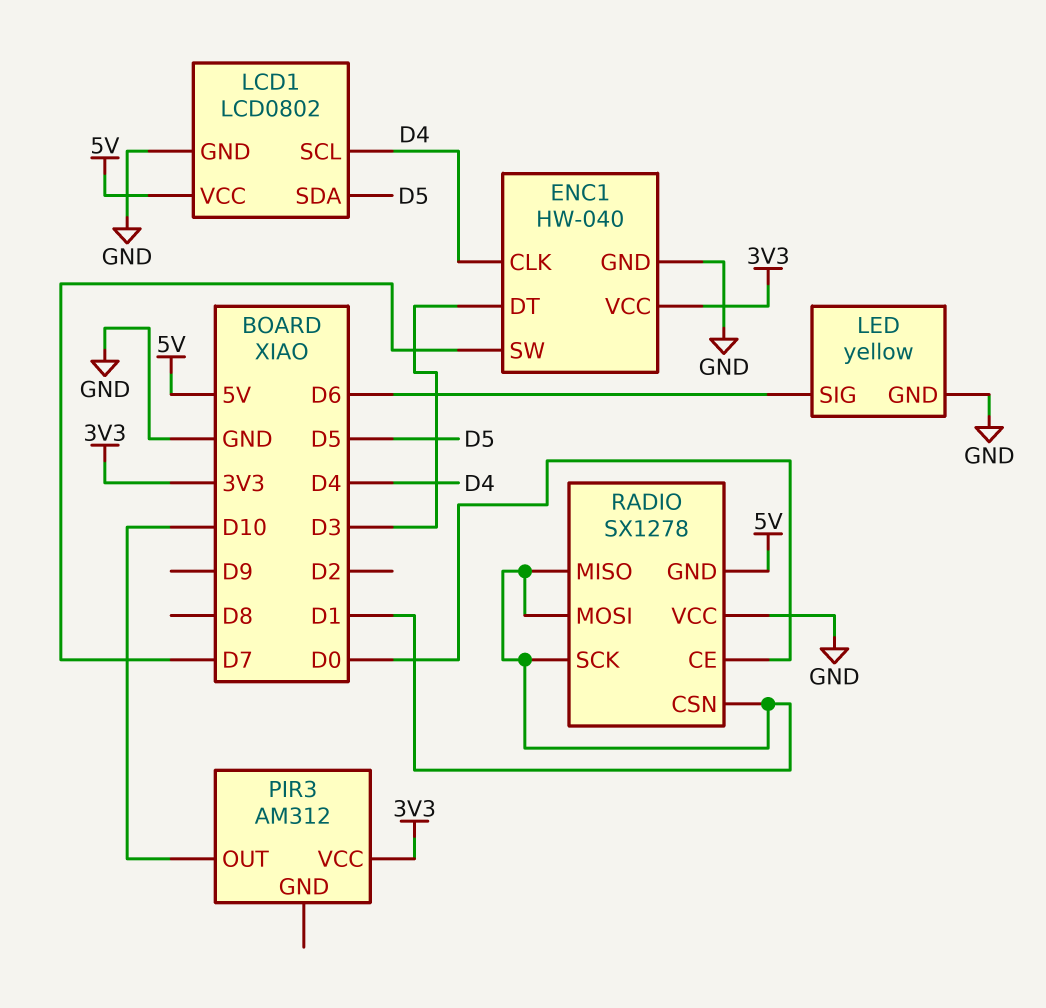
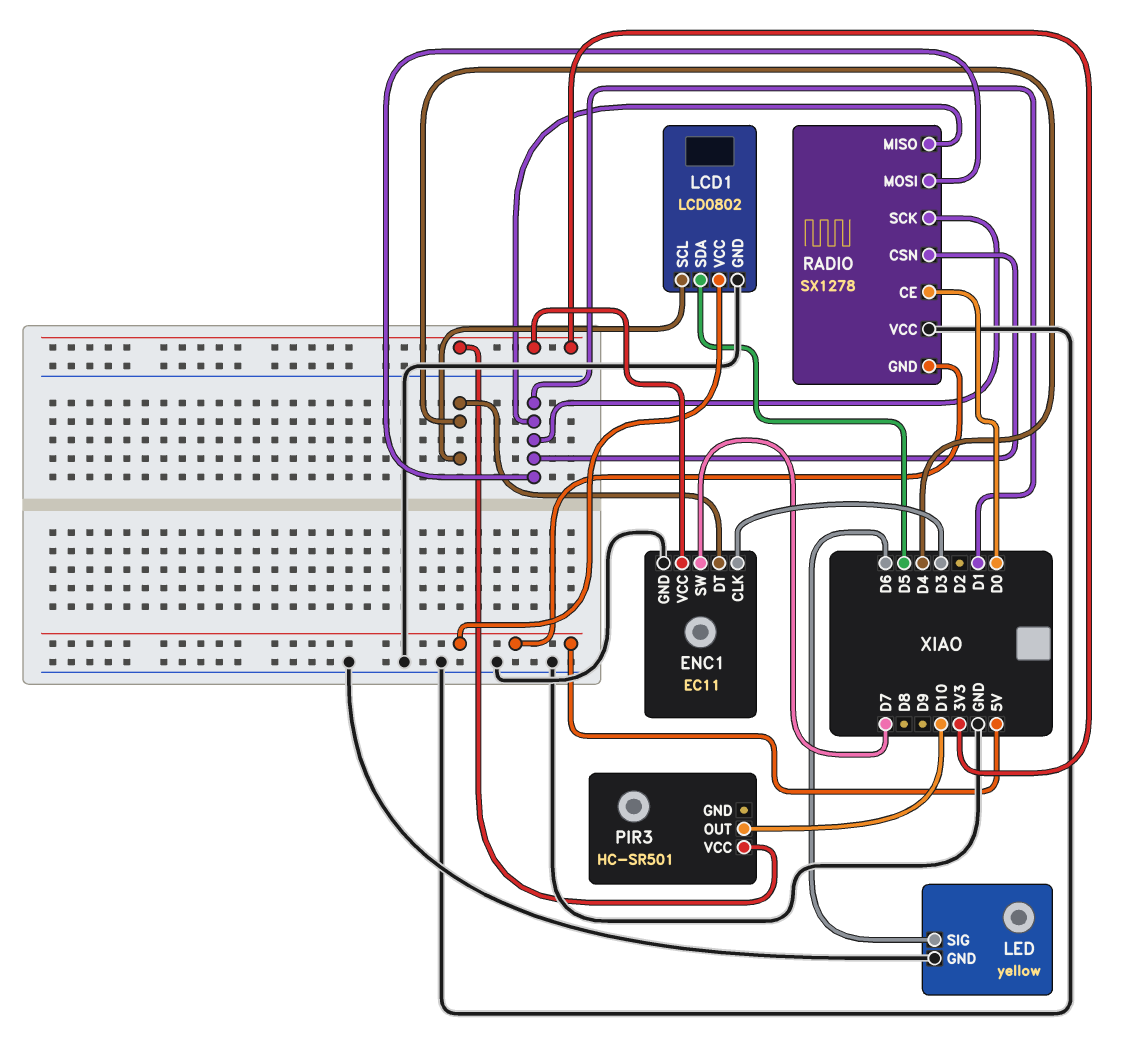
ENC1: HW-040 -> EC11
ENC1 pin CLK: D4 -> D3
ENC1 pin DT: D3 -> D4
PIR3: AM312 -> HC-SR501

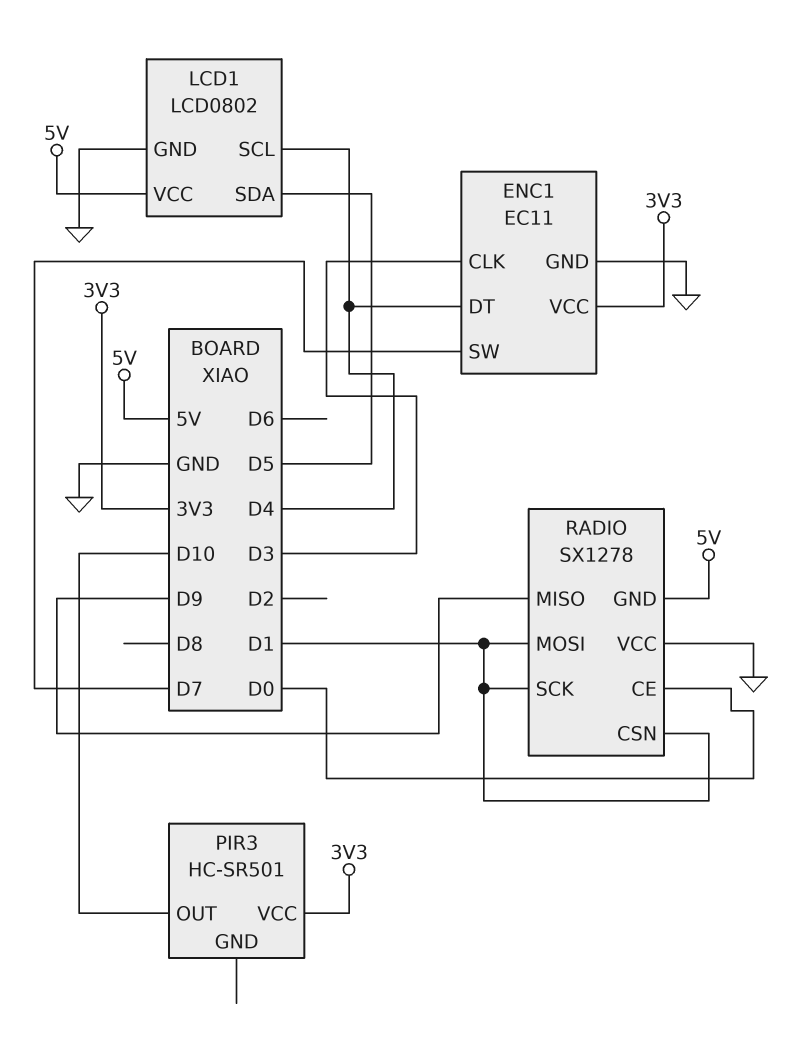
LED: yellow -> none
LED pin GND: GND -> none
LED pin SIG: D6 -> none
RADIO pin MISO: D1 -> D9

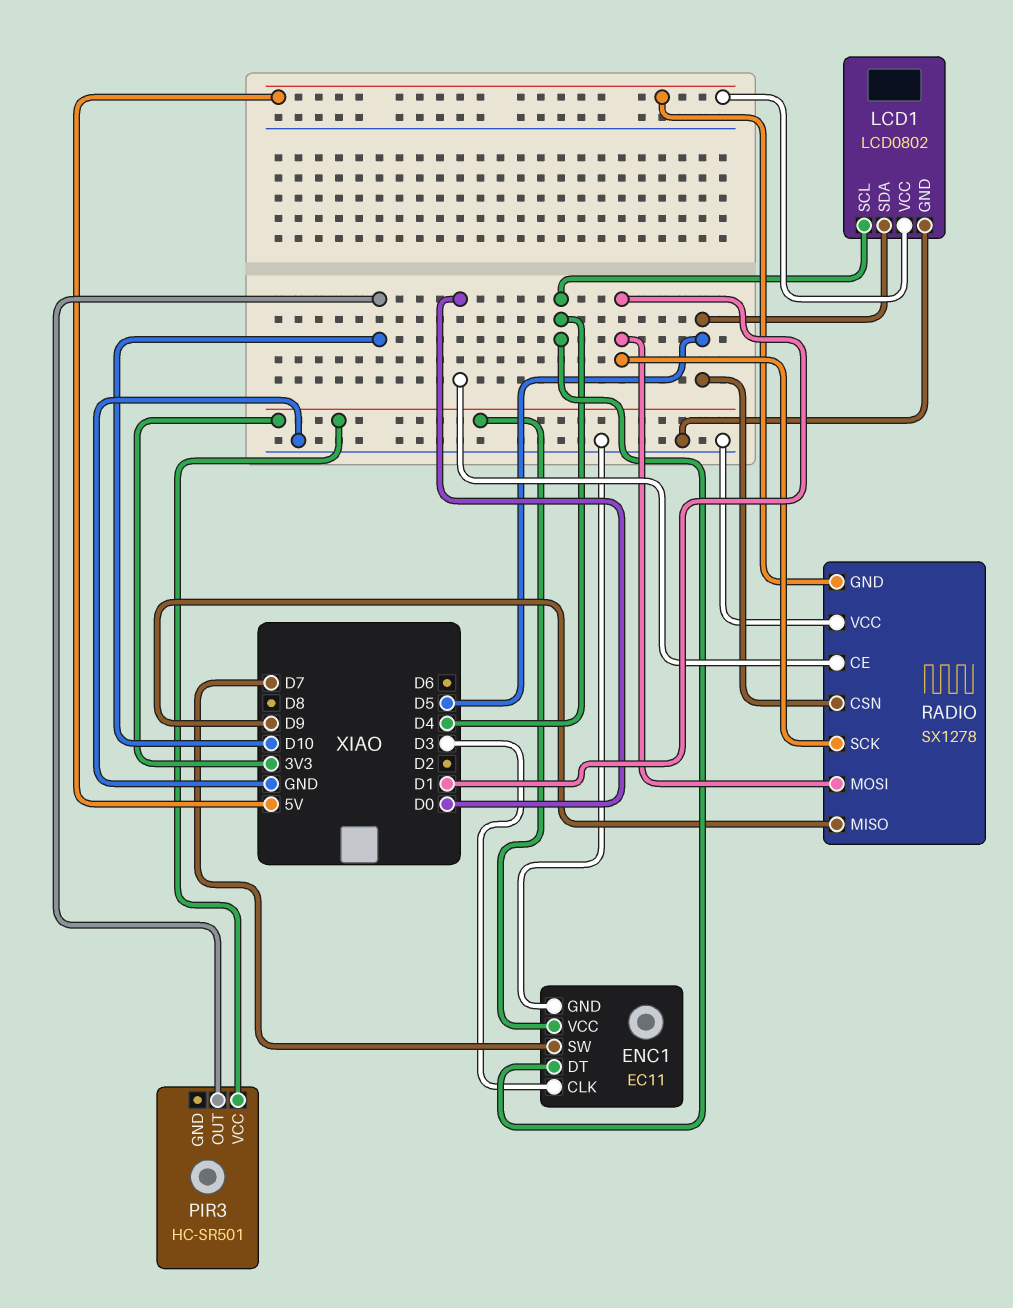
RADIO pin CSN: D1 -> D5

